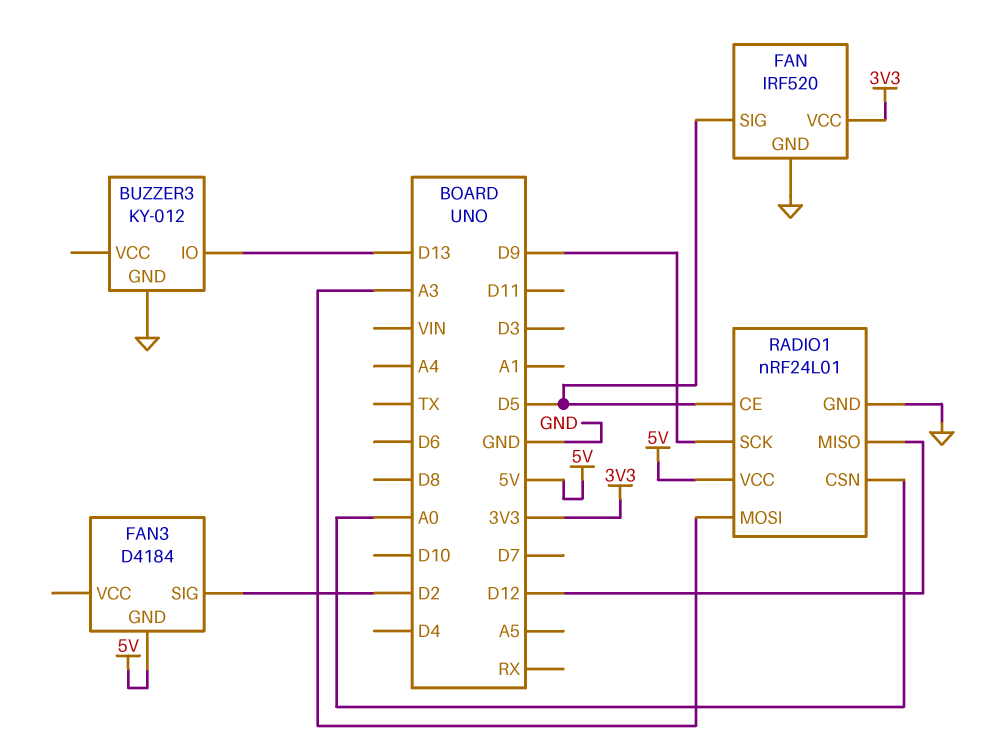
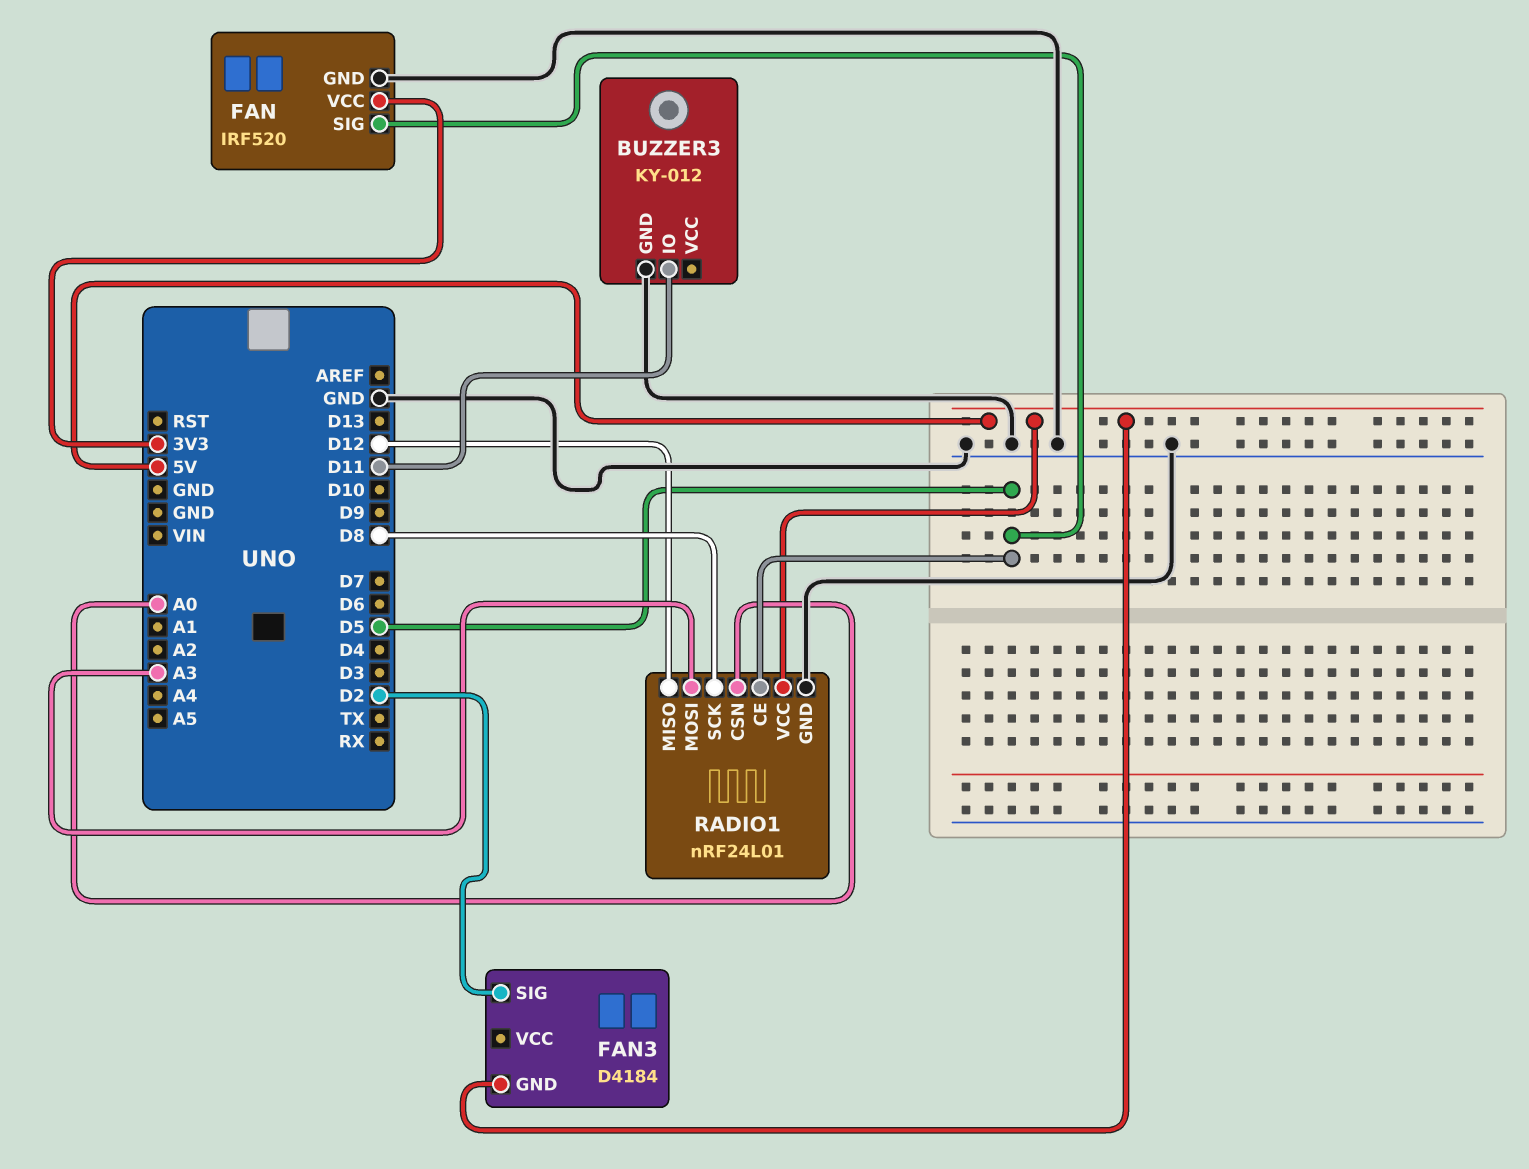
BUZZER3 pin IO: D13 -> D11
RADIO1 pin SCK: D9 -> D8

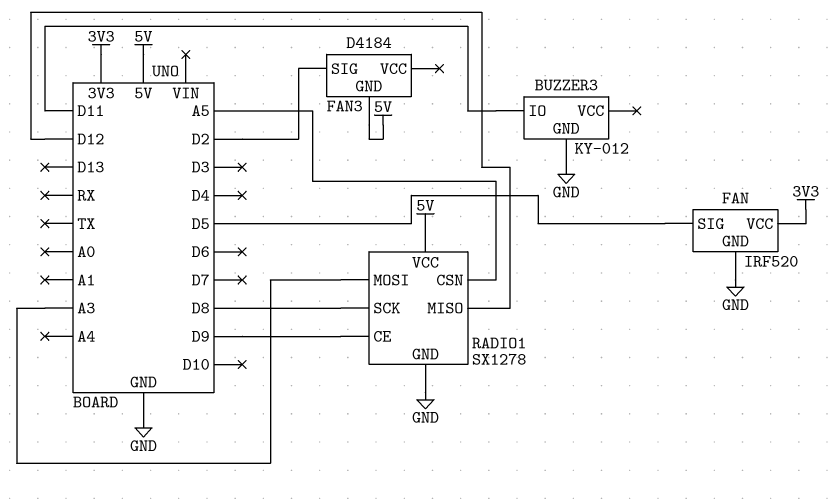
RADIO1: nRF24L01 -> SX1278
RADIO1 pin CE: D5 -> D9
RADIO1 pin CSN: A0 -> A5

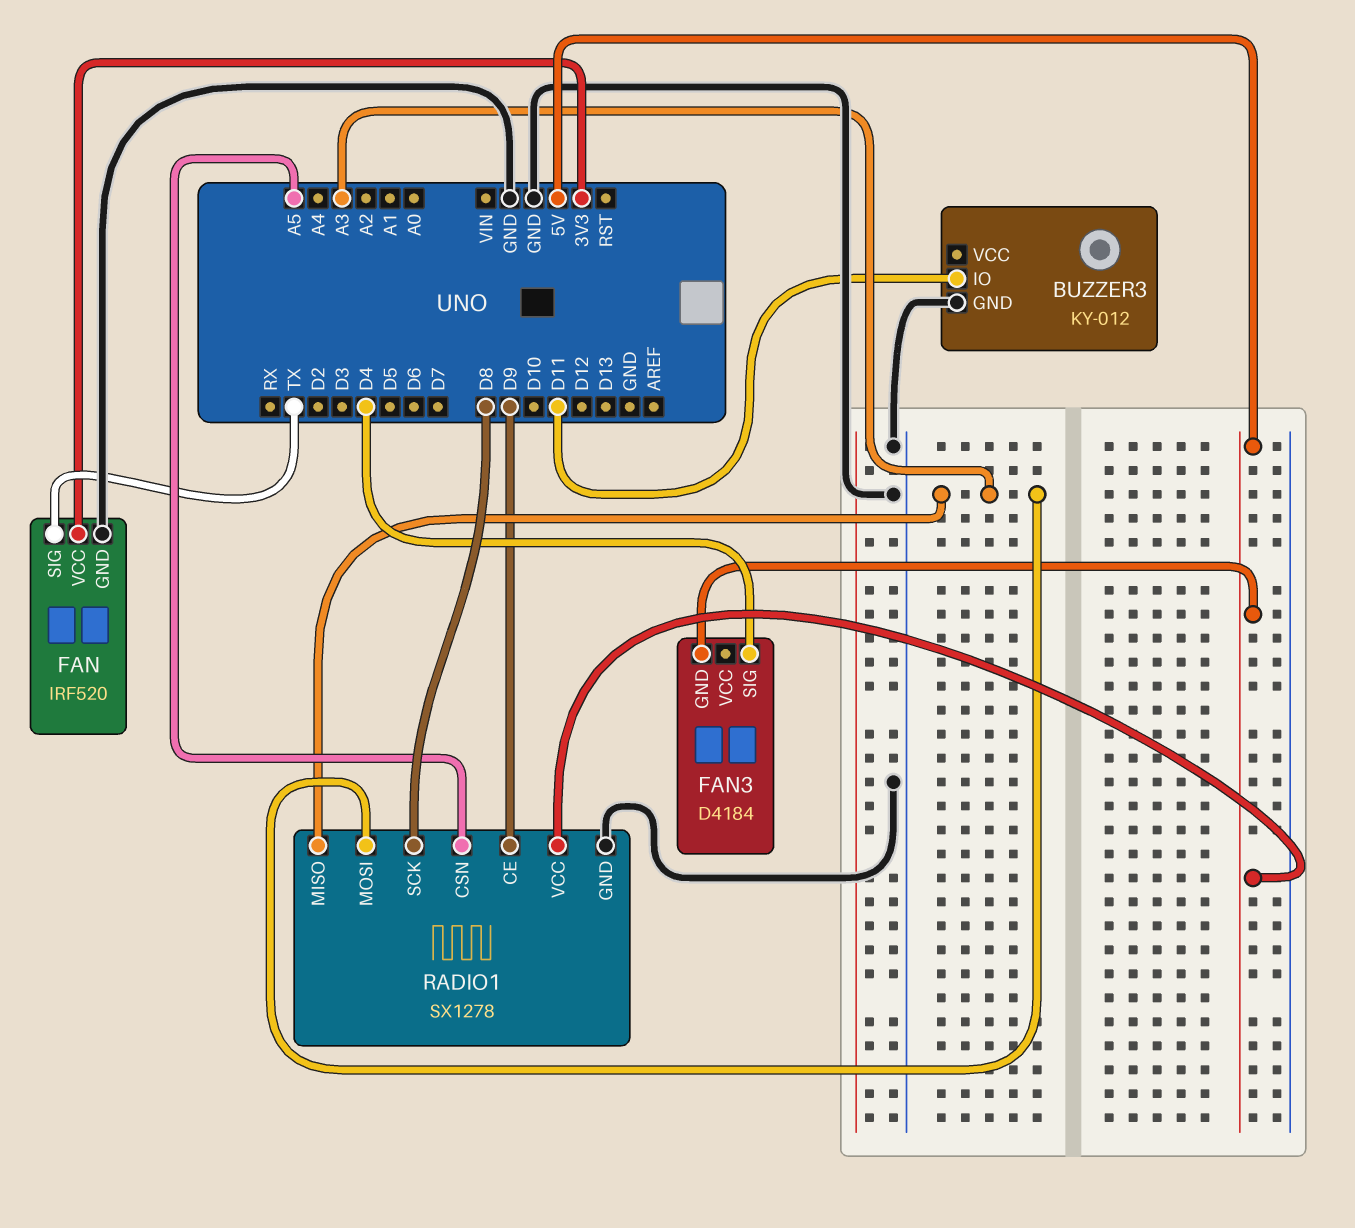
FAN pin SIG: D5 -> TX
FAN3 pin SIG: D2 -> D4
RADIO1 pin MISO: D12 -> A3

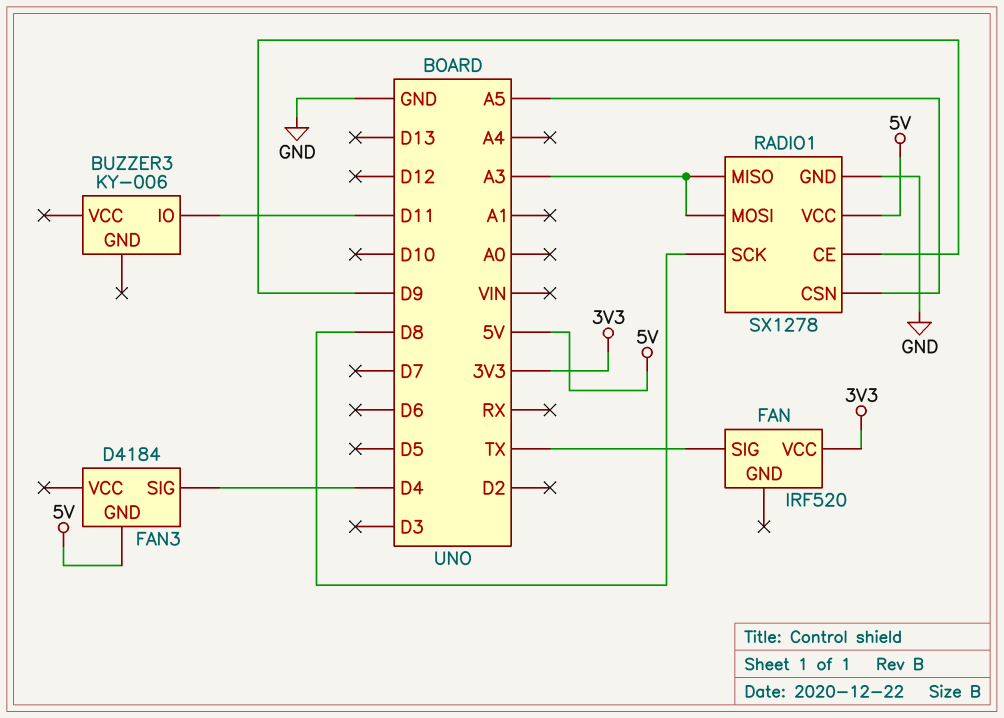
BUZZER3: KY-012 -> KY-006
BUZZER3 pin GND: GND -> none
FAN pin GND: GND -> none

